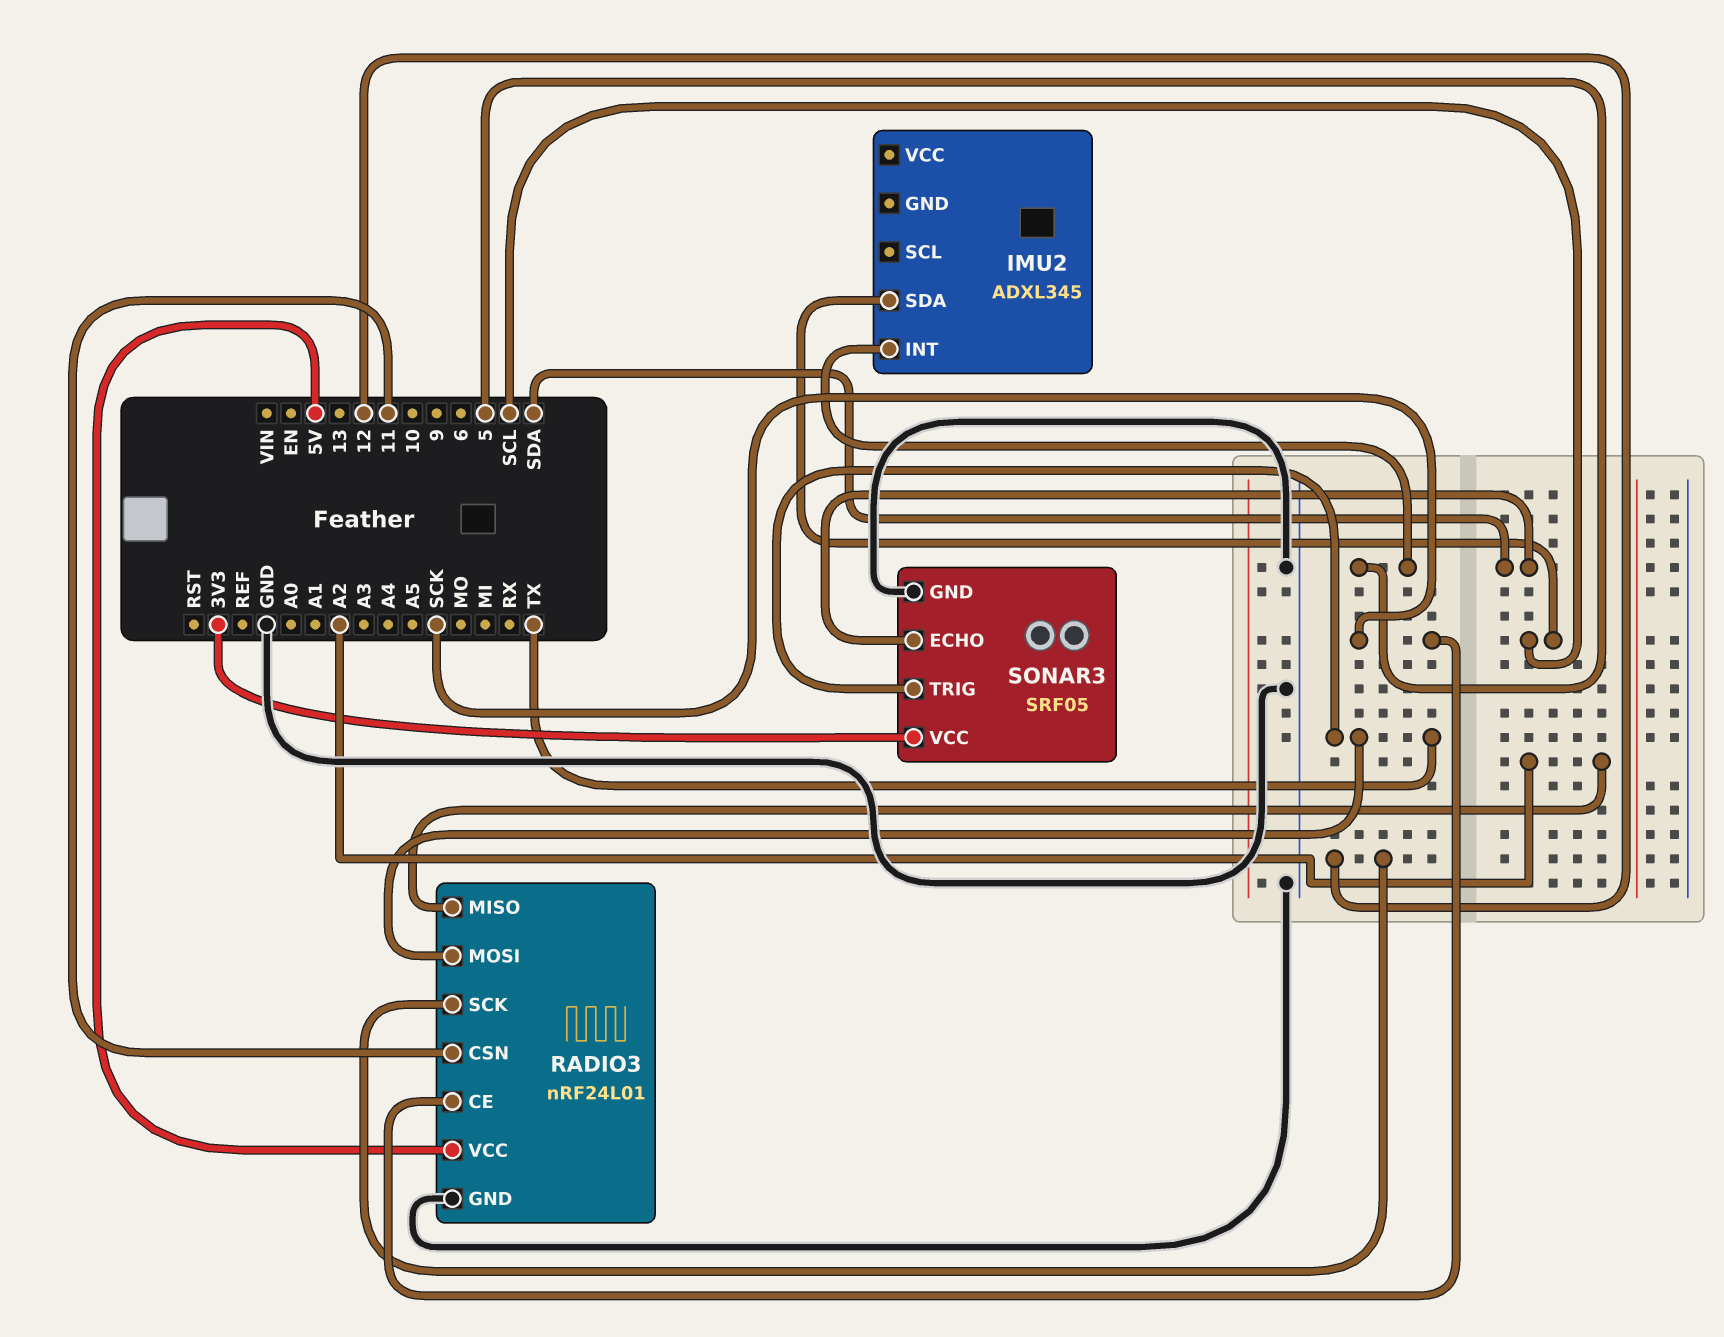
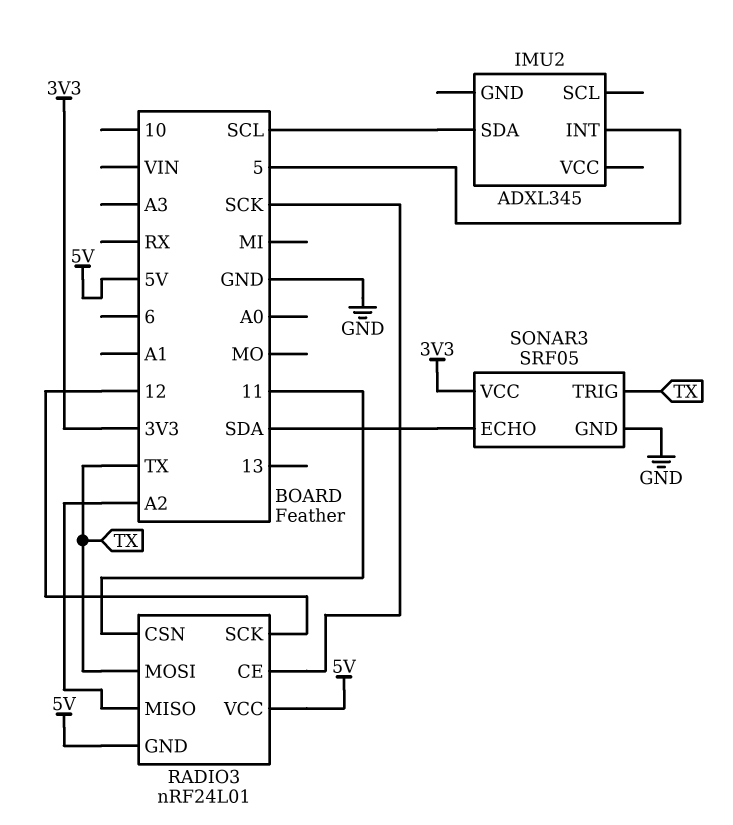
RADIO3 pin GND: GND -> 5V

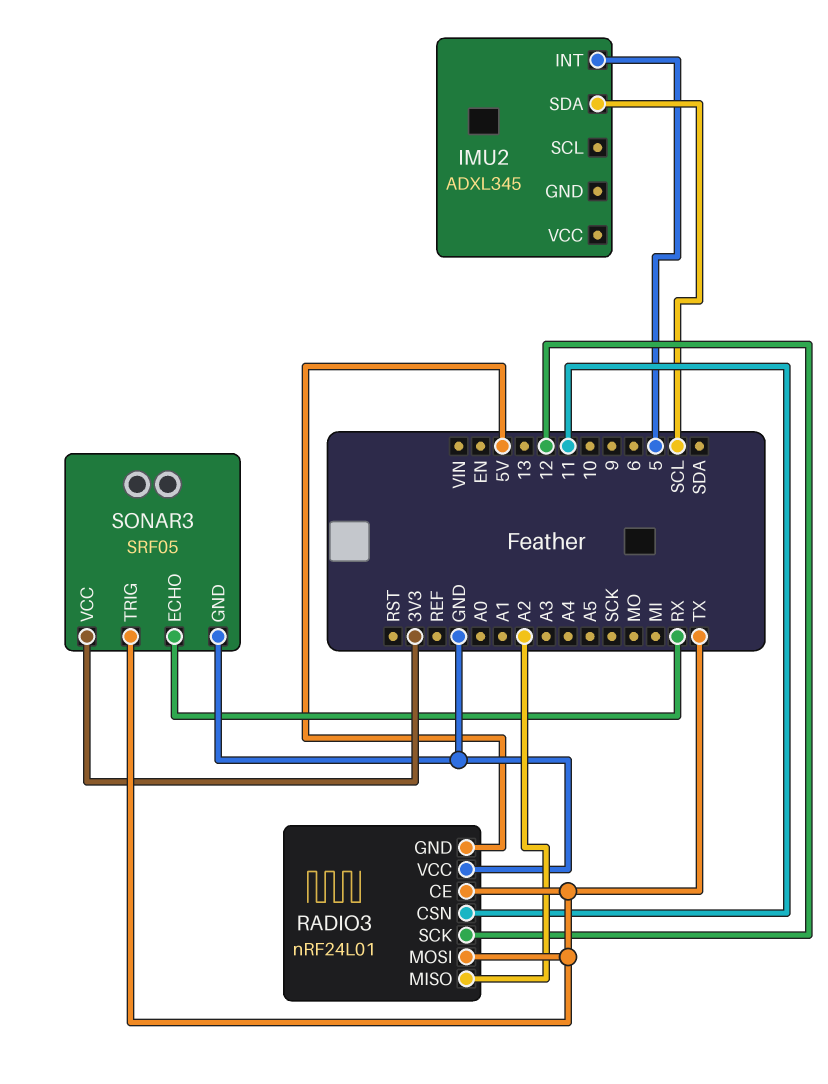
RADIO3 pin CE: SCK -> TX
RADIO3 pin VCC: 5V -> GND
SONAR3 pin ECHO: SDA -> RX

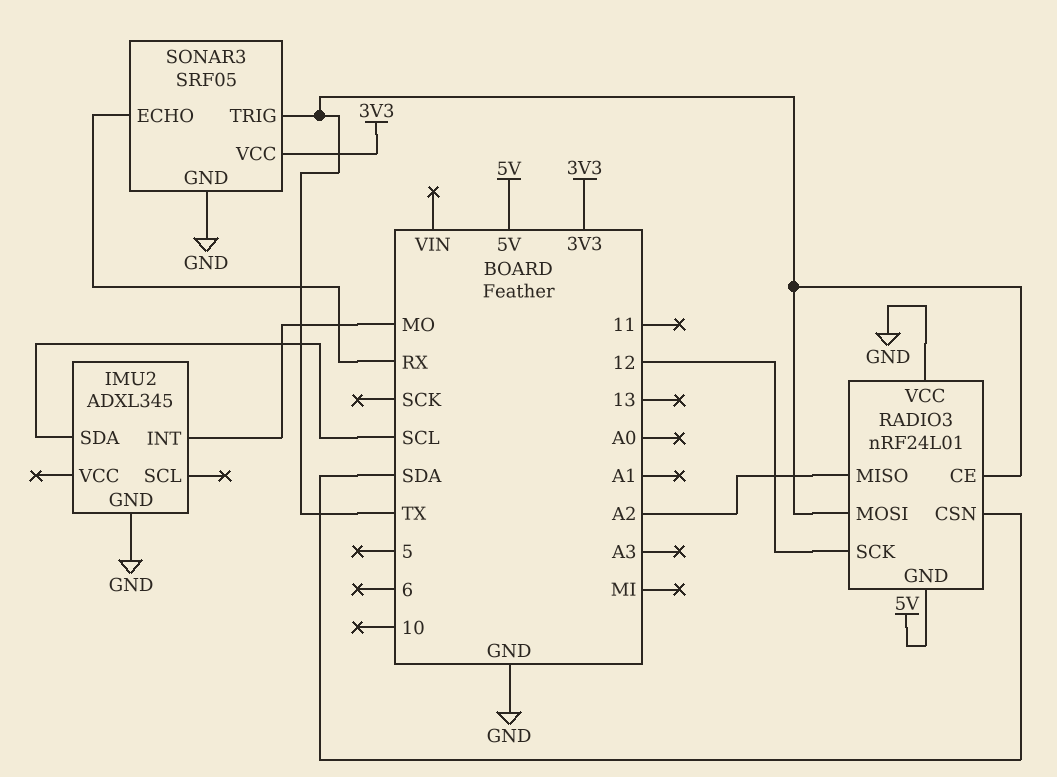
IMU2 pin GND: none -> GND
IMU2 pin INT: 5 -> MO
RADIO3 pin CSN: 11 -> SDA

